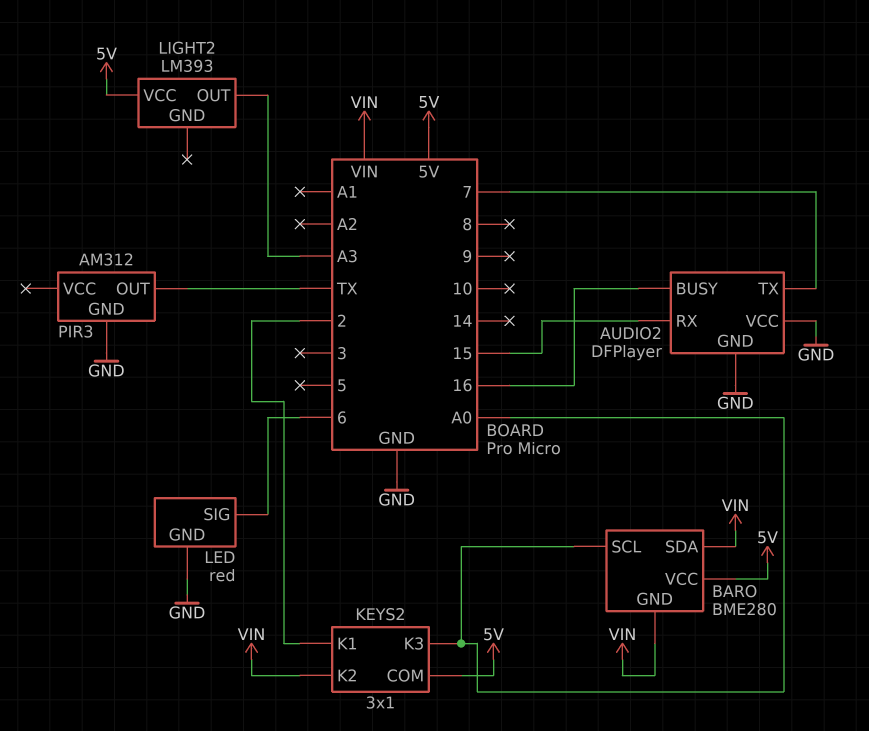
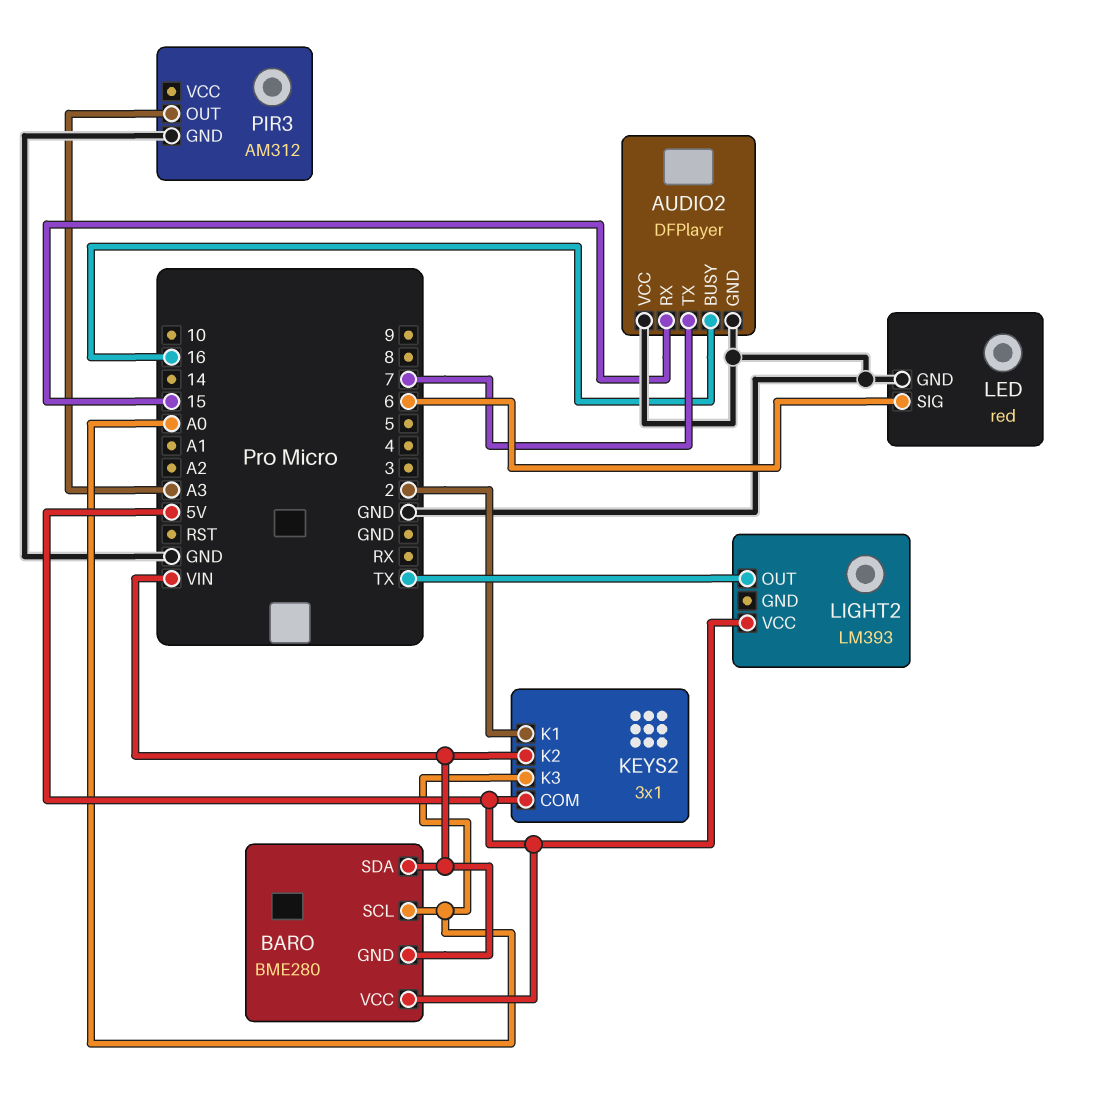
LIGHT2 pin OUT: A3 -> TX
PIR3 pin OUT: TX -> A3

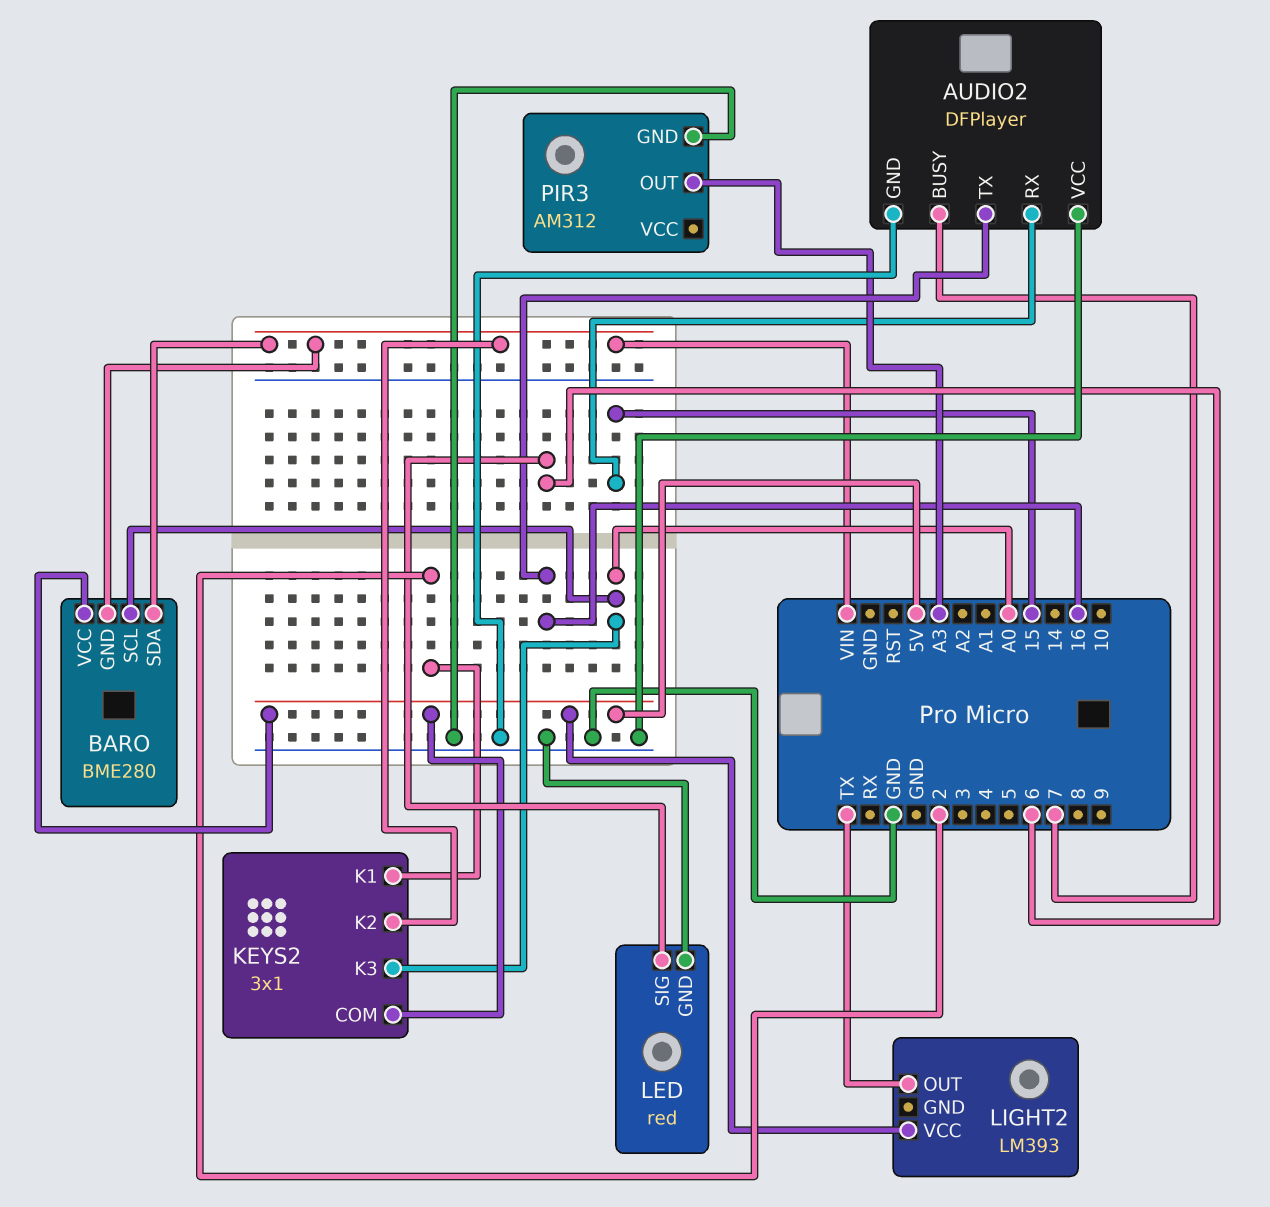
AUDIO2 pin BUSY: 16 -> 7
AUDIO2 pin TX: 7 -> 16

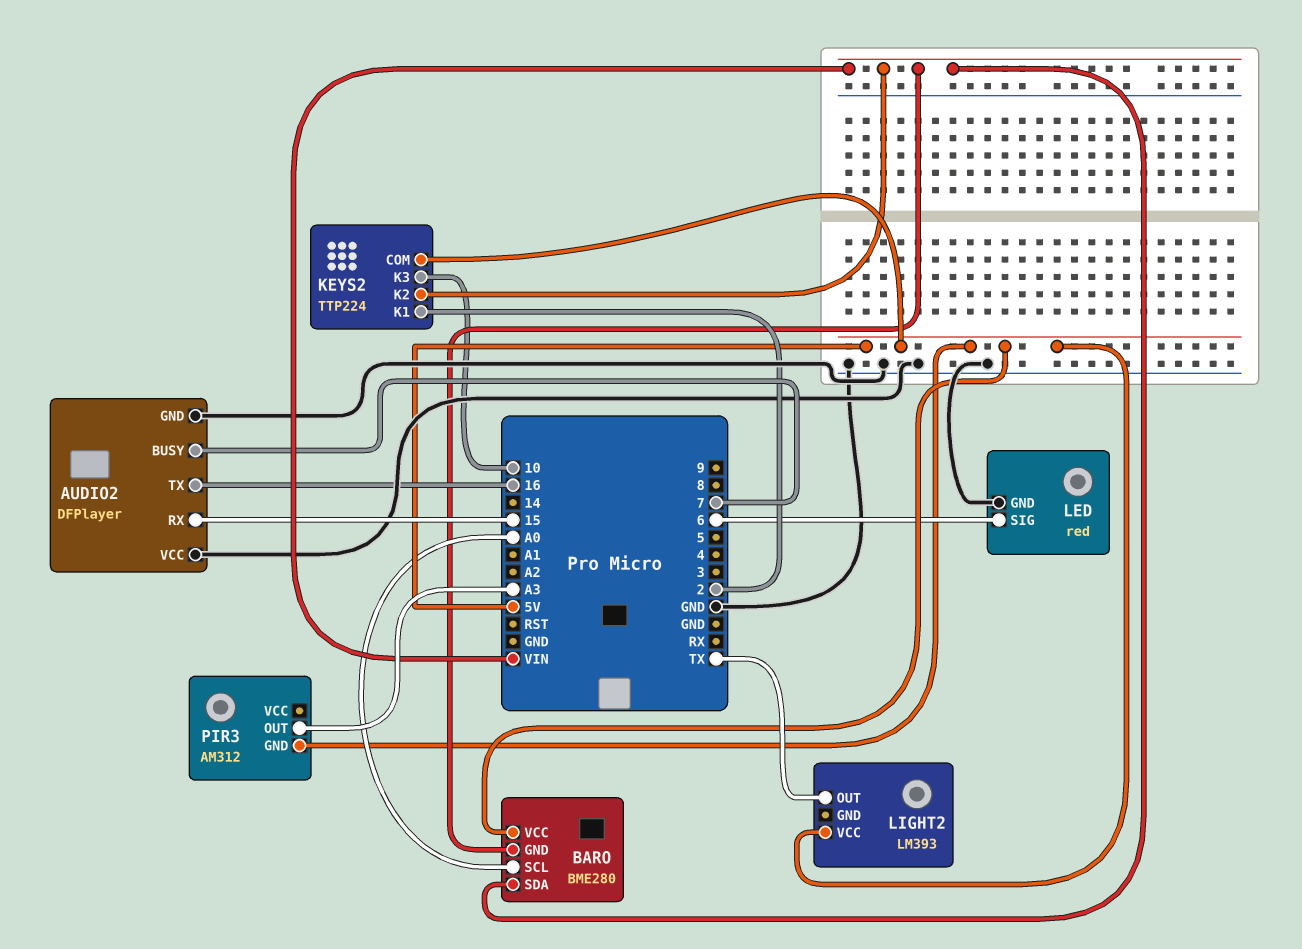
KEYS2: 3x1 -> TTP224
KEYS2 pin K3: A0 -> 10
PIR3 pin GND: GND -> 5V

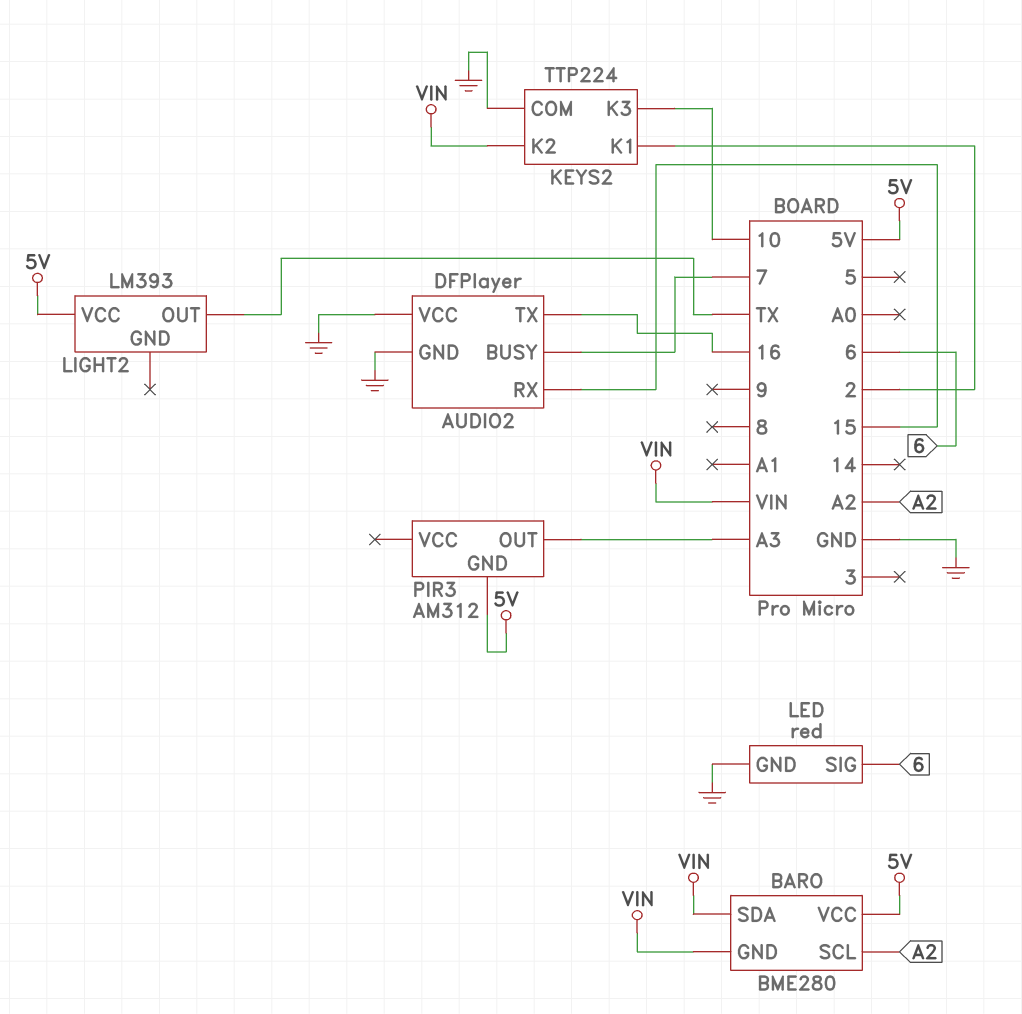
BARO pin SCL: A0 -> A2
KEYS2 pin COM: 5V -> GND

